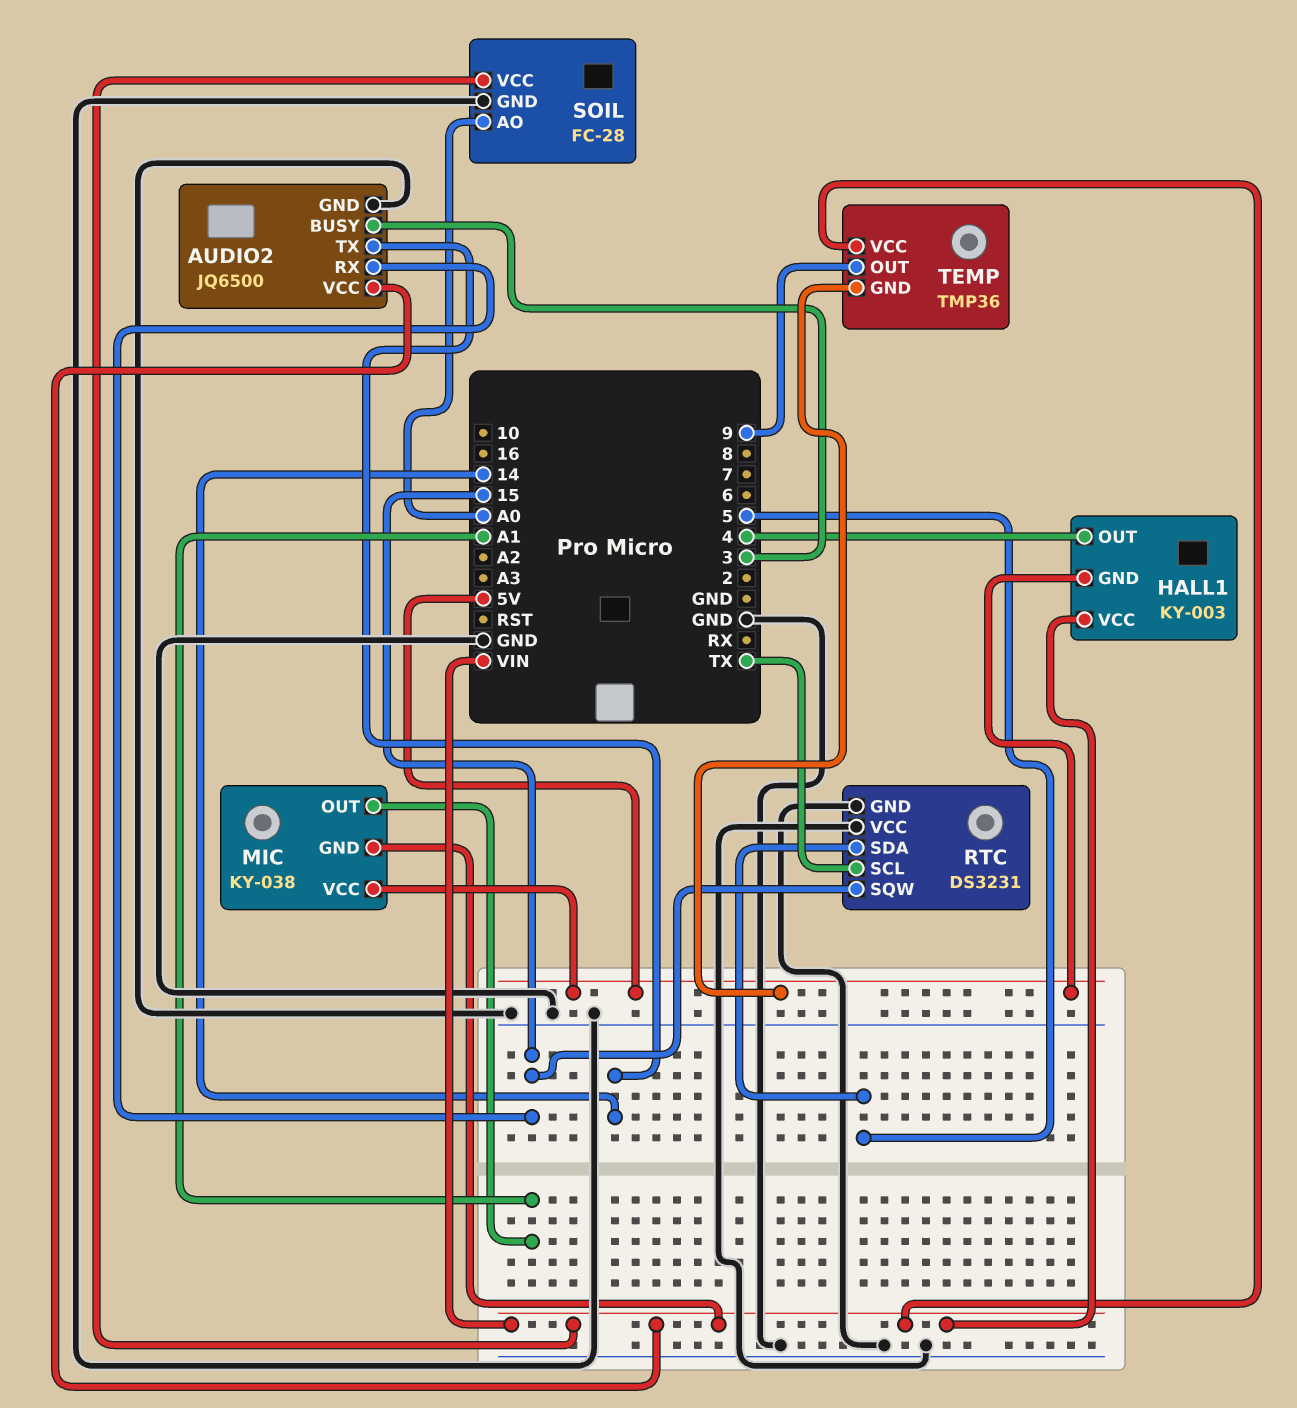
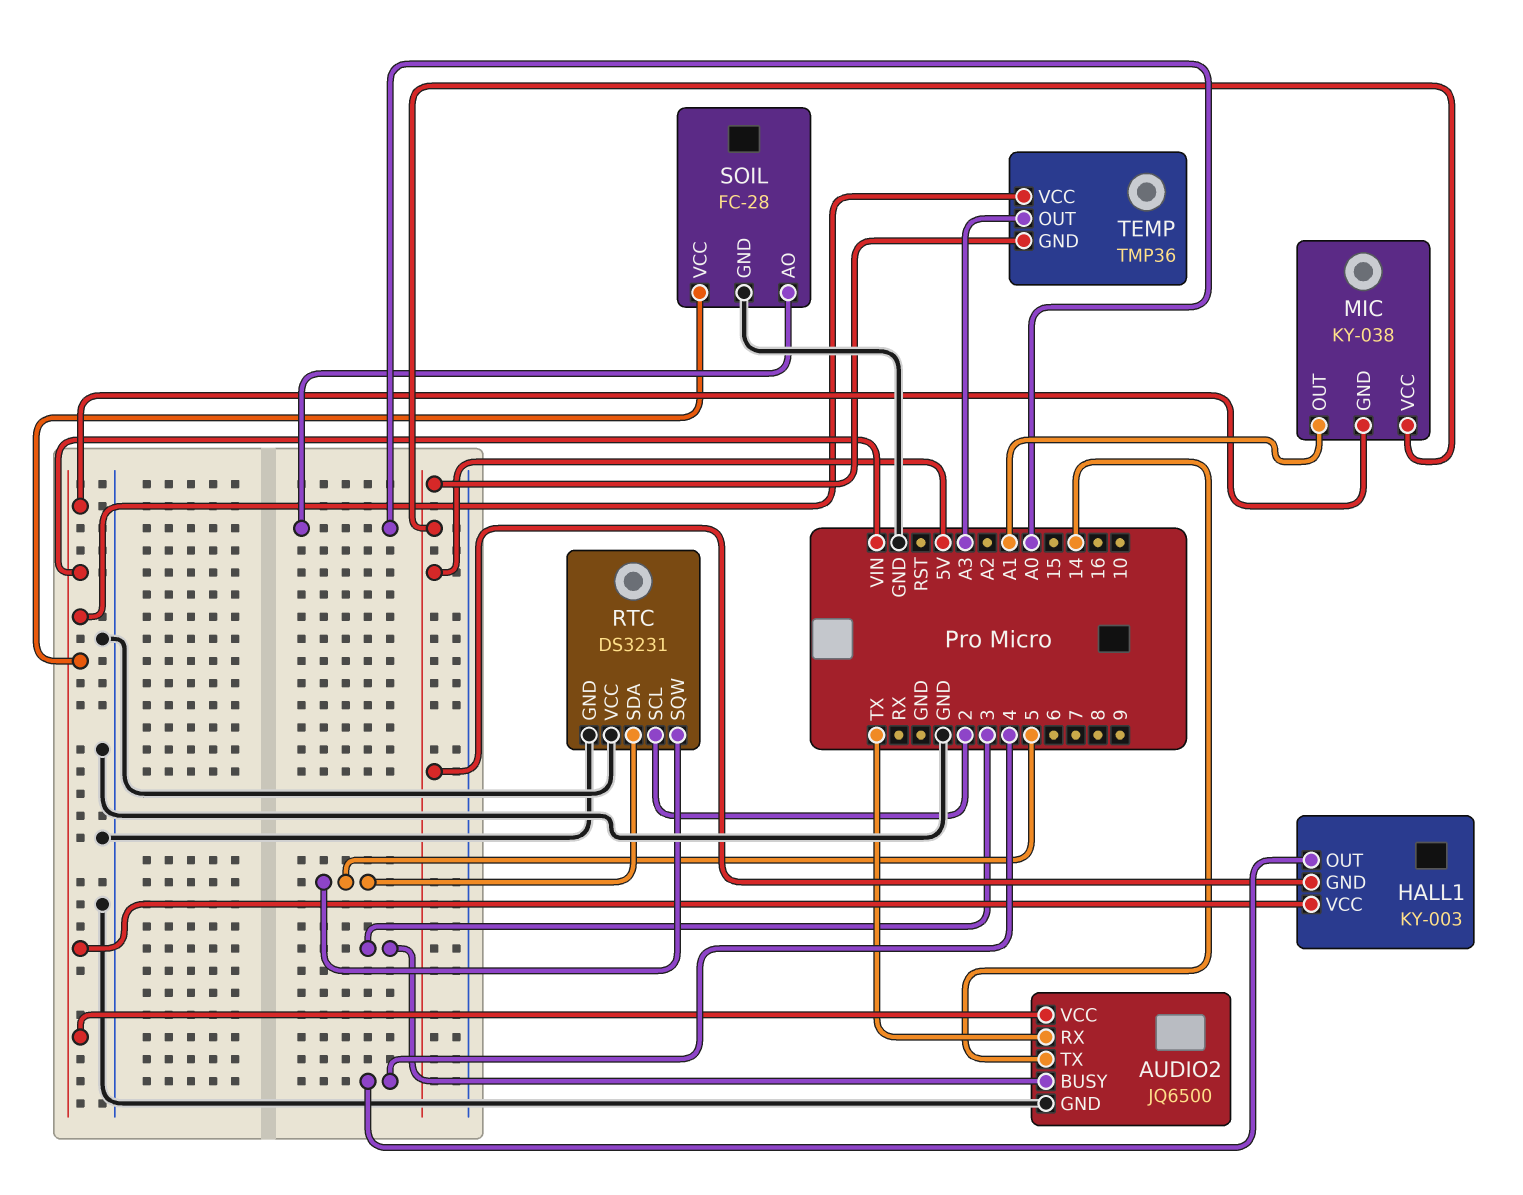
AUDIO2 pin RX: 15 -> TX
RTC pin SCL: TX -> 2
RTC pin SQW: 15 -> 5
TEMP pin OUT: 9 -> A3

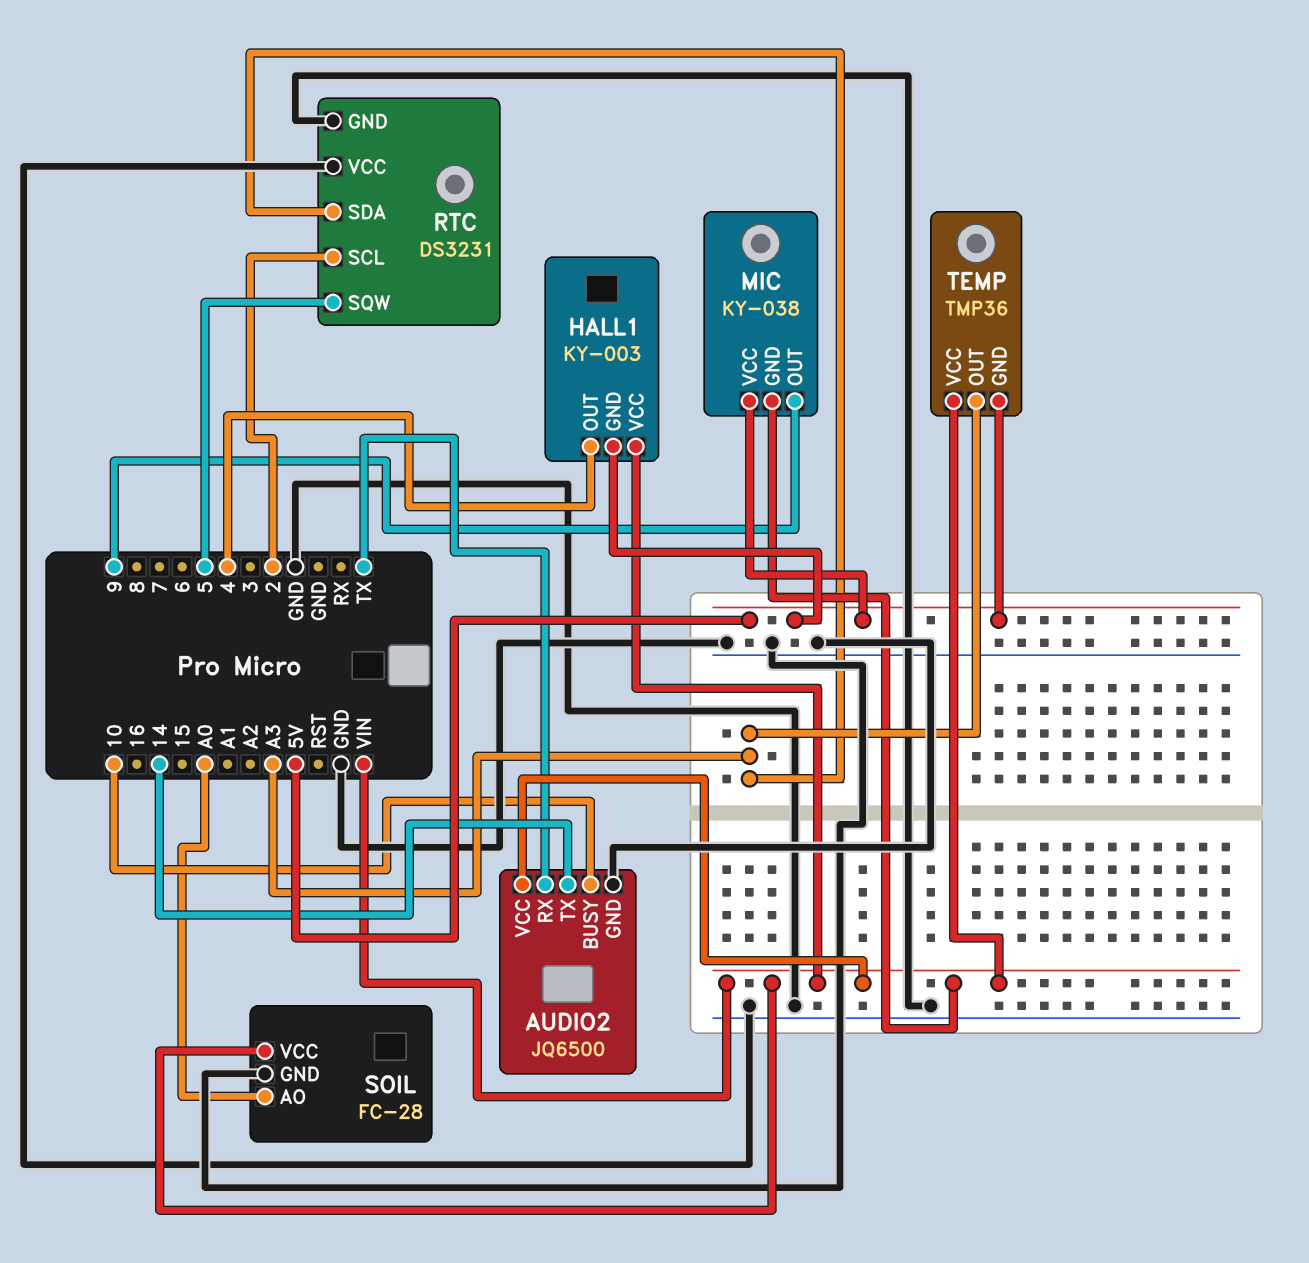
AUDIO2 pin BUSY: 3 -> 10
MIC pin OUT: A1 -> 9
RTC pin SDA: 5 -> A3

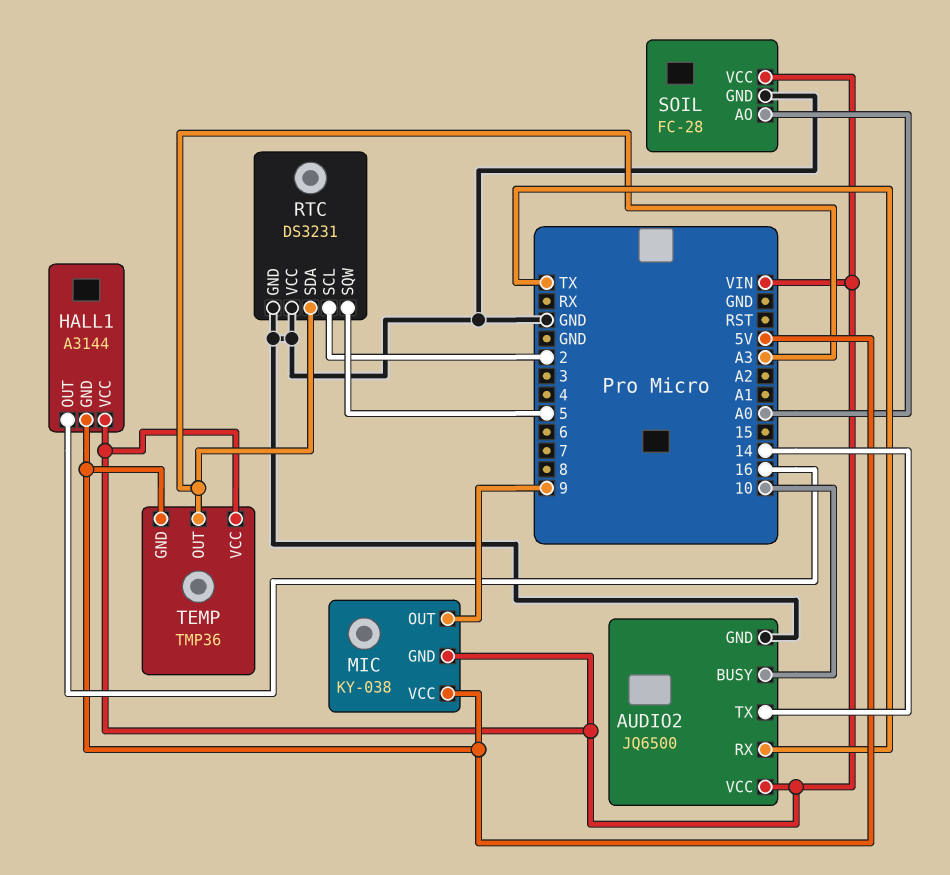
HALL1: KY-003 -> A3144
HALL1 pin OUT: 4 -> 16

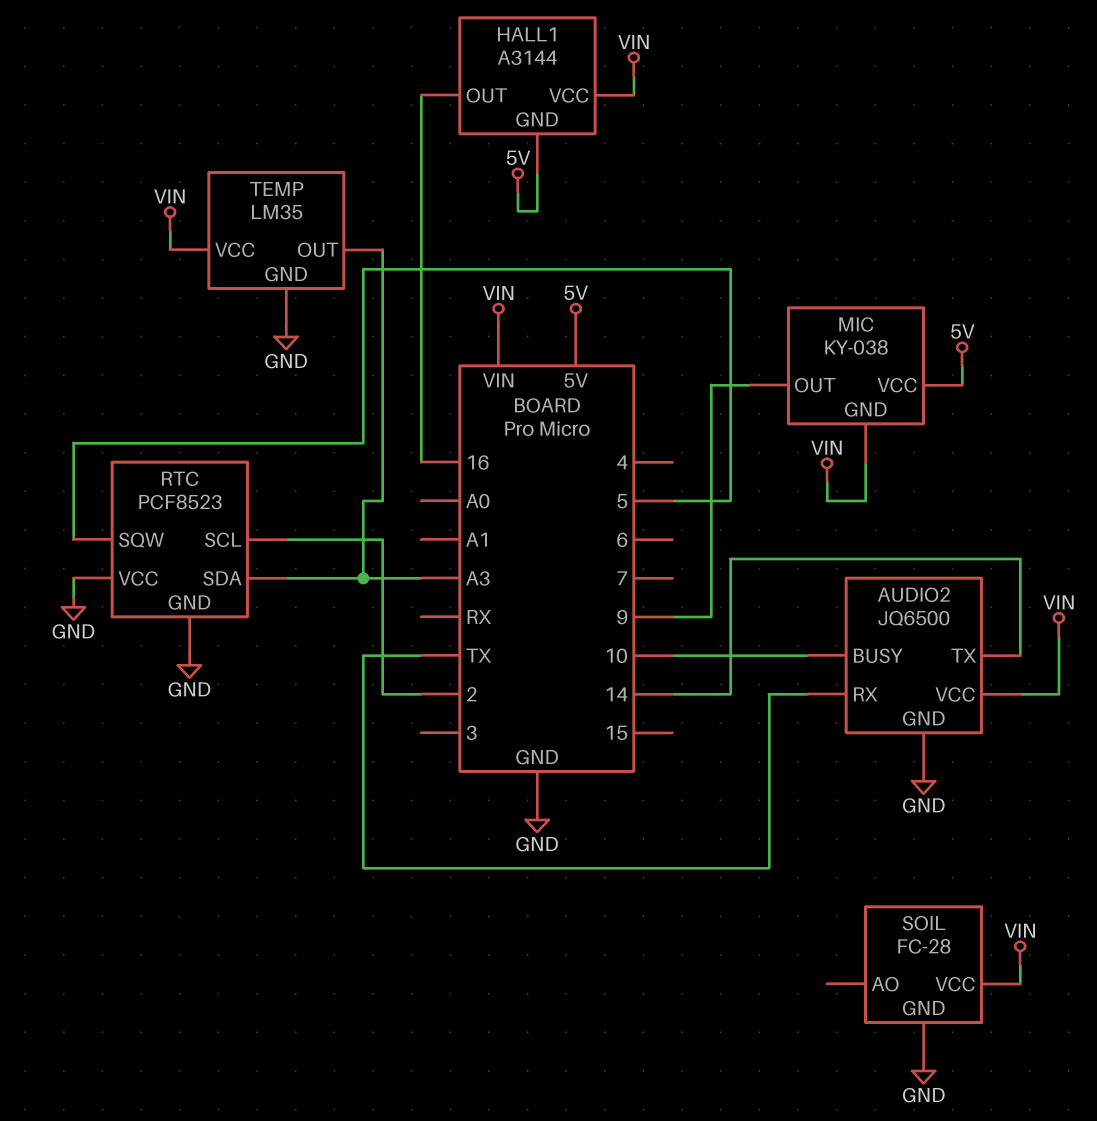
RTC: DS3231 -> PCF8523
SOIL pin AO: A0 -> none
TEMP: TMP36 -> LM35
TEMP pin GND: 5V -> GND

